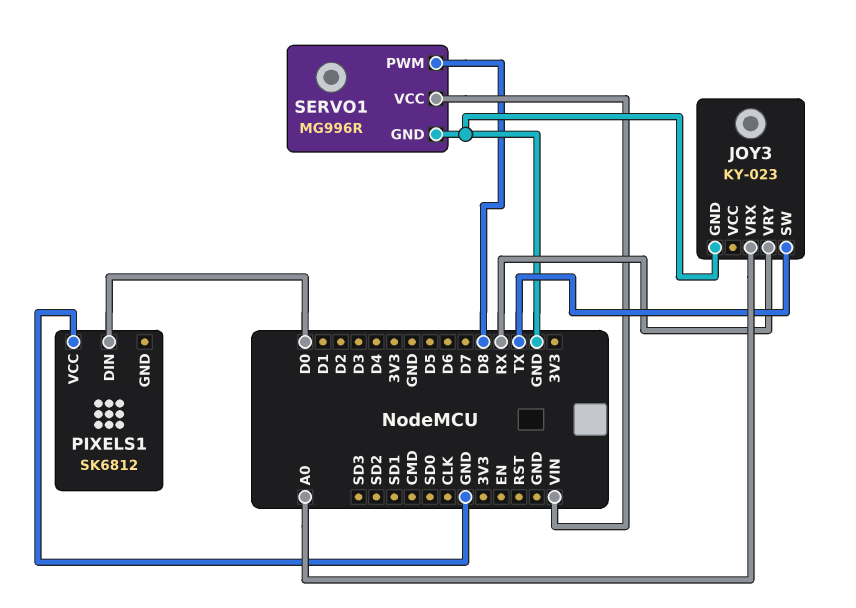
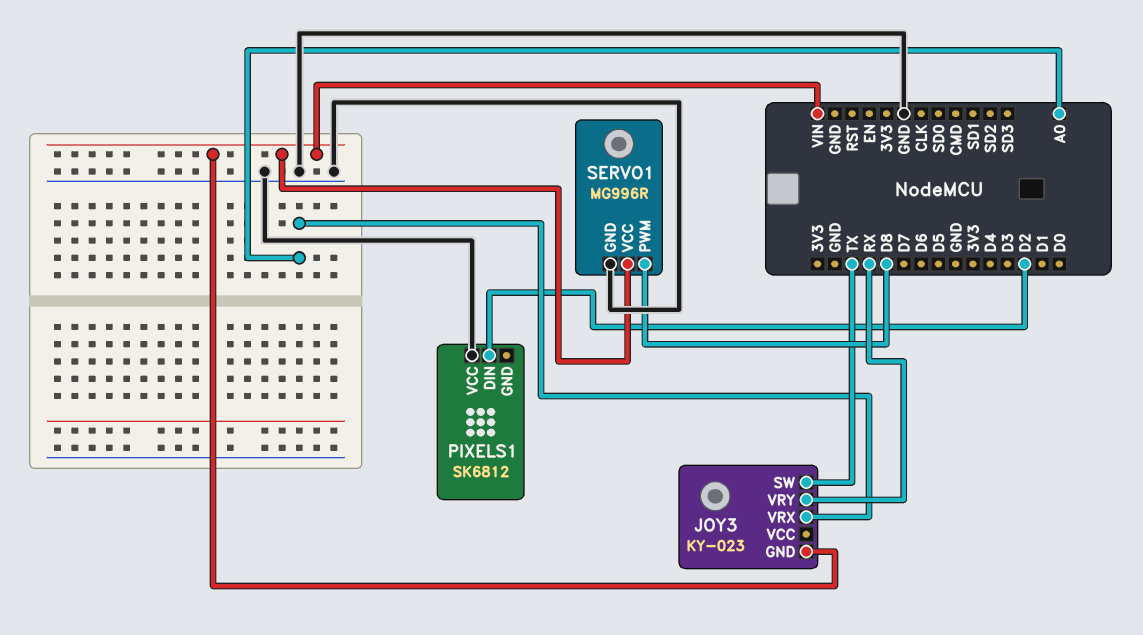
JOY3 pin GND: GND -> VIN
PIXELS1 pin DIN: D0 -> D2

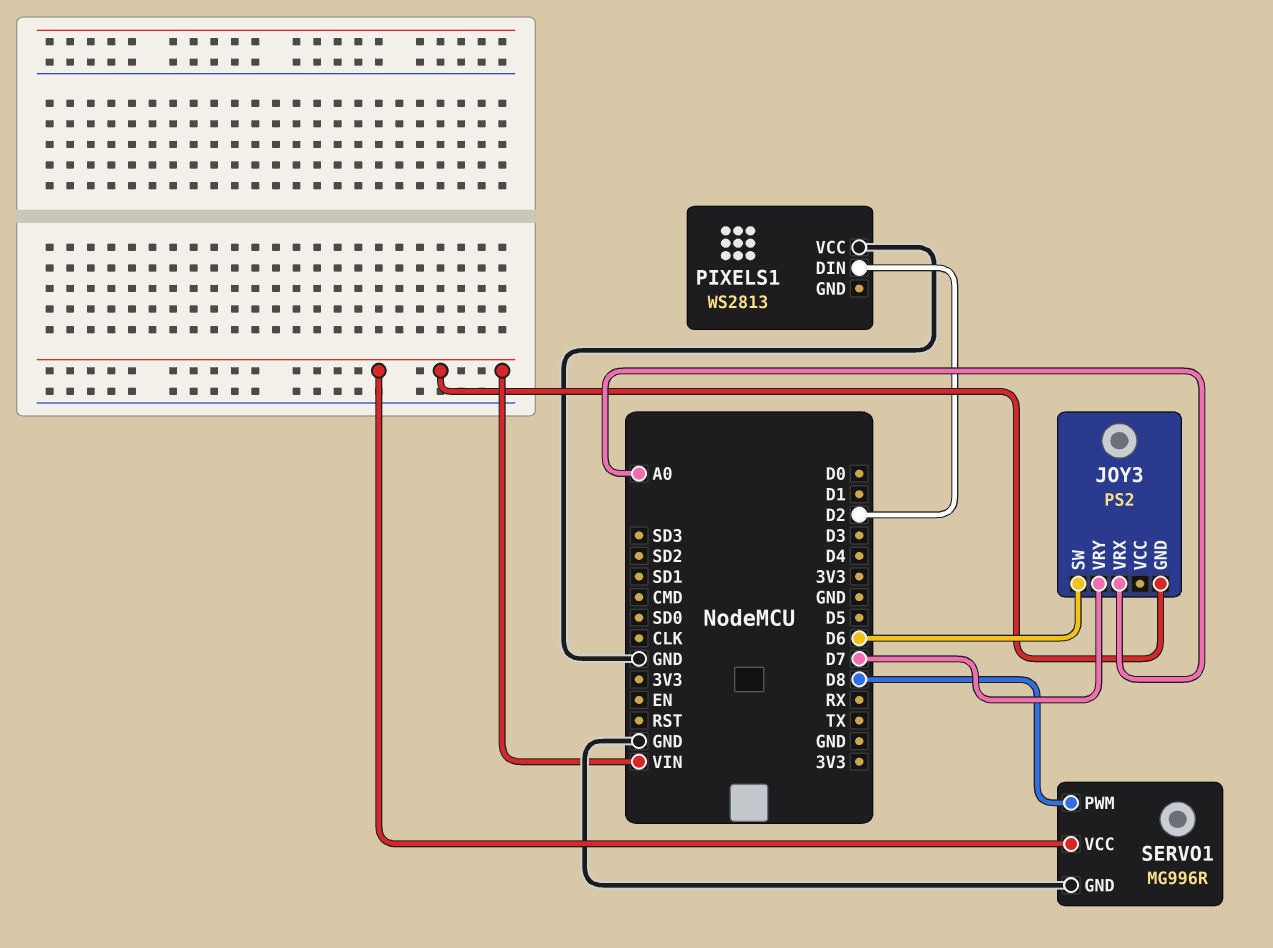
JOY3: KY-023 -> PS2
JOY3 pin SW: TX -> D6
JOY3 pin VRY: RX -> D7
PIXELS1: SK6812 -> WS2813

